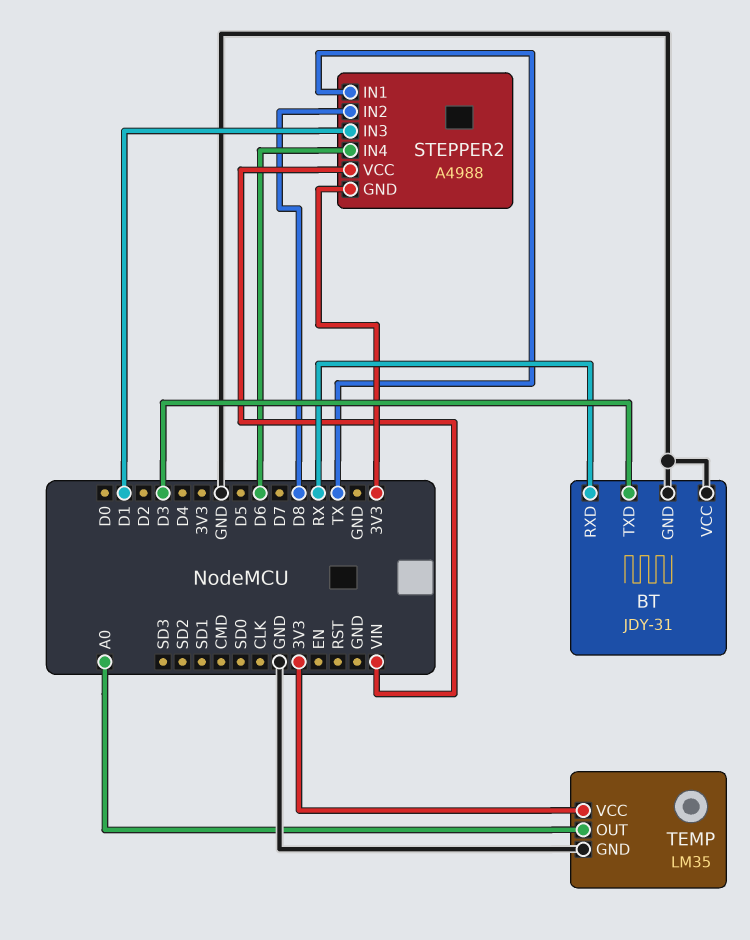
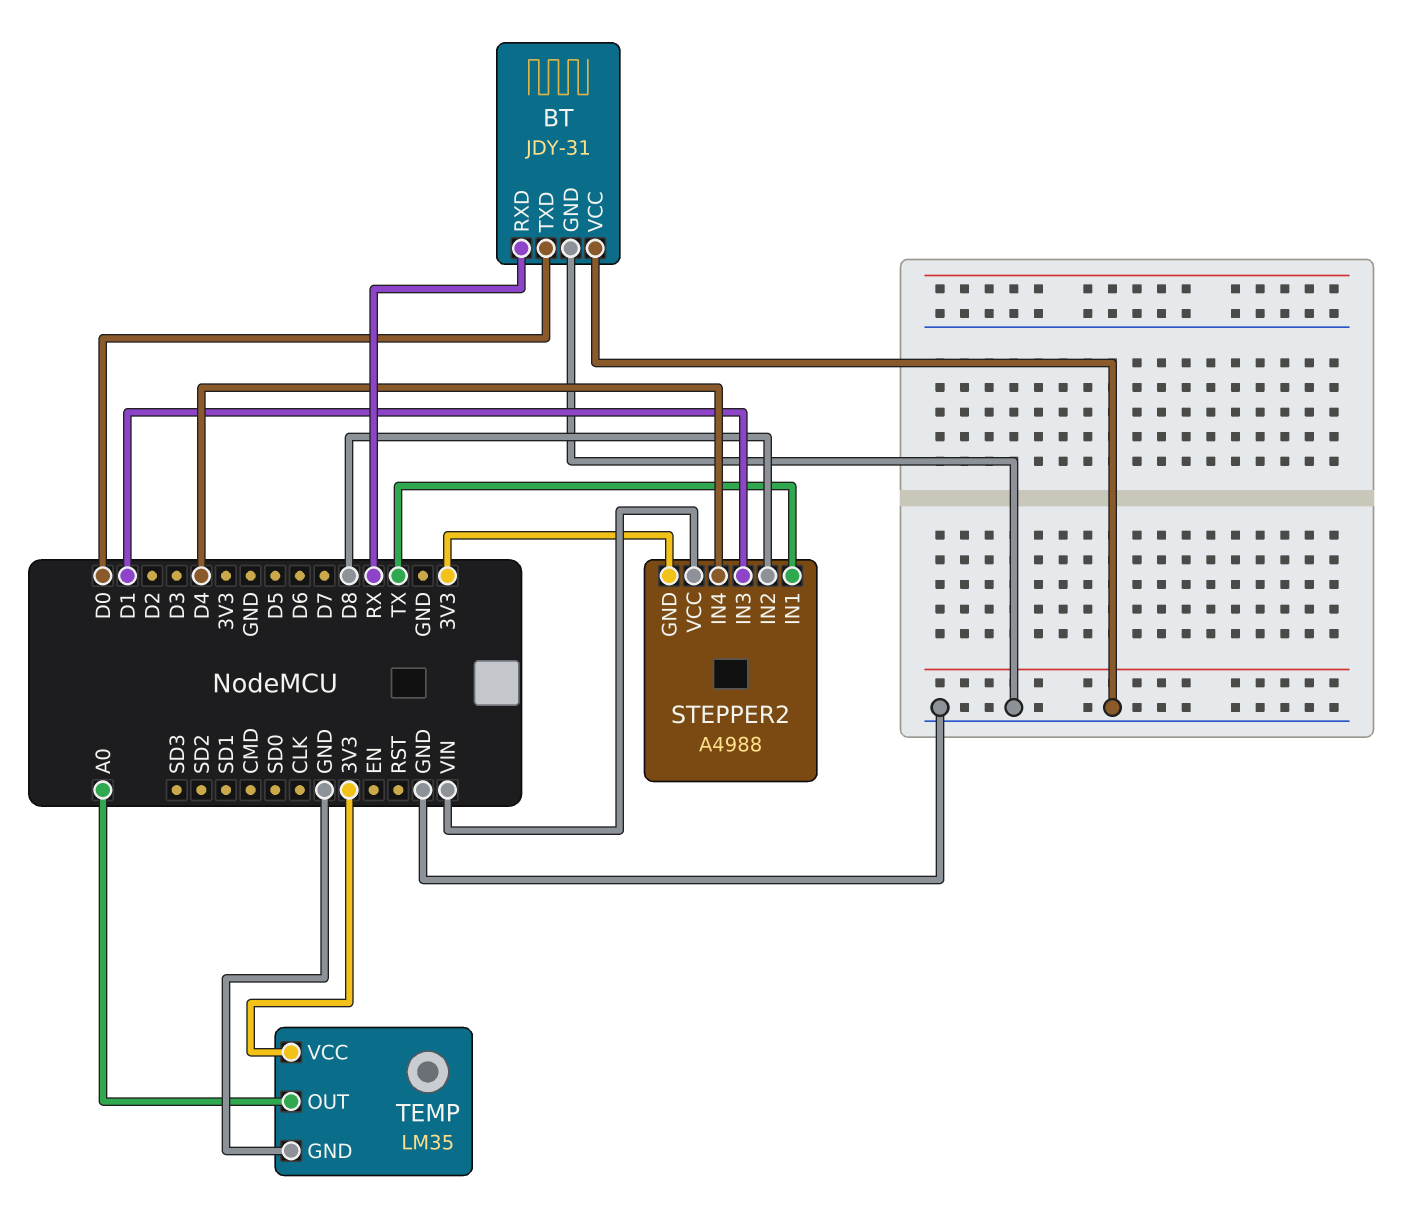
BT pin TXD: D3 -> D0
STEPPER2 pin IN4: D6 -> D4

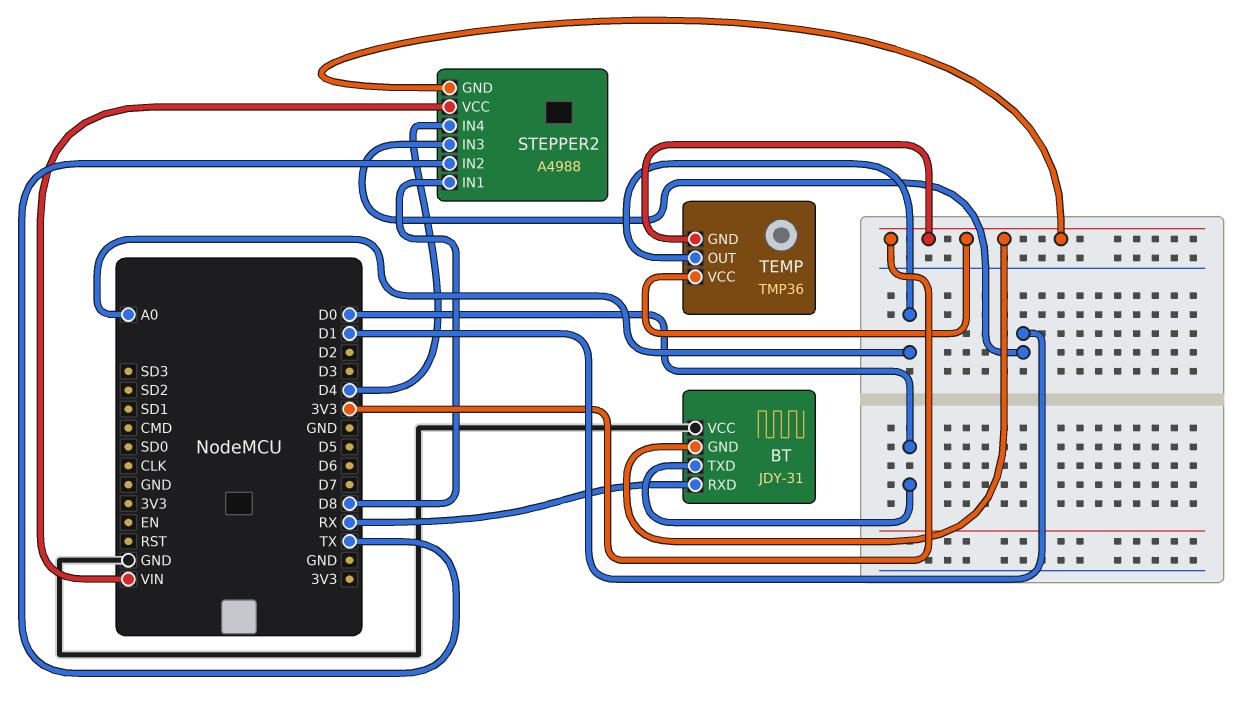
BT pin GND: GND -> 3V3
STEPPER2 pin IN1: TX -> D8
STEPPER2 pin IN2: D8 -> TX
TEMP: LM35 -> TMP36
TEMP pin GND: GND -> 3V3

